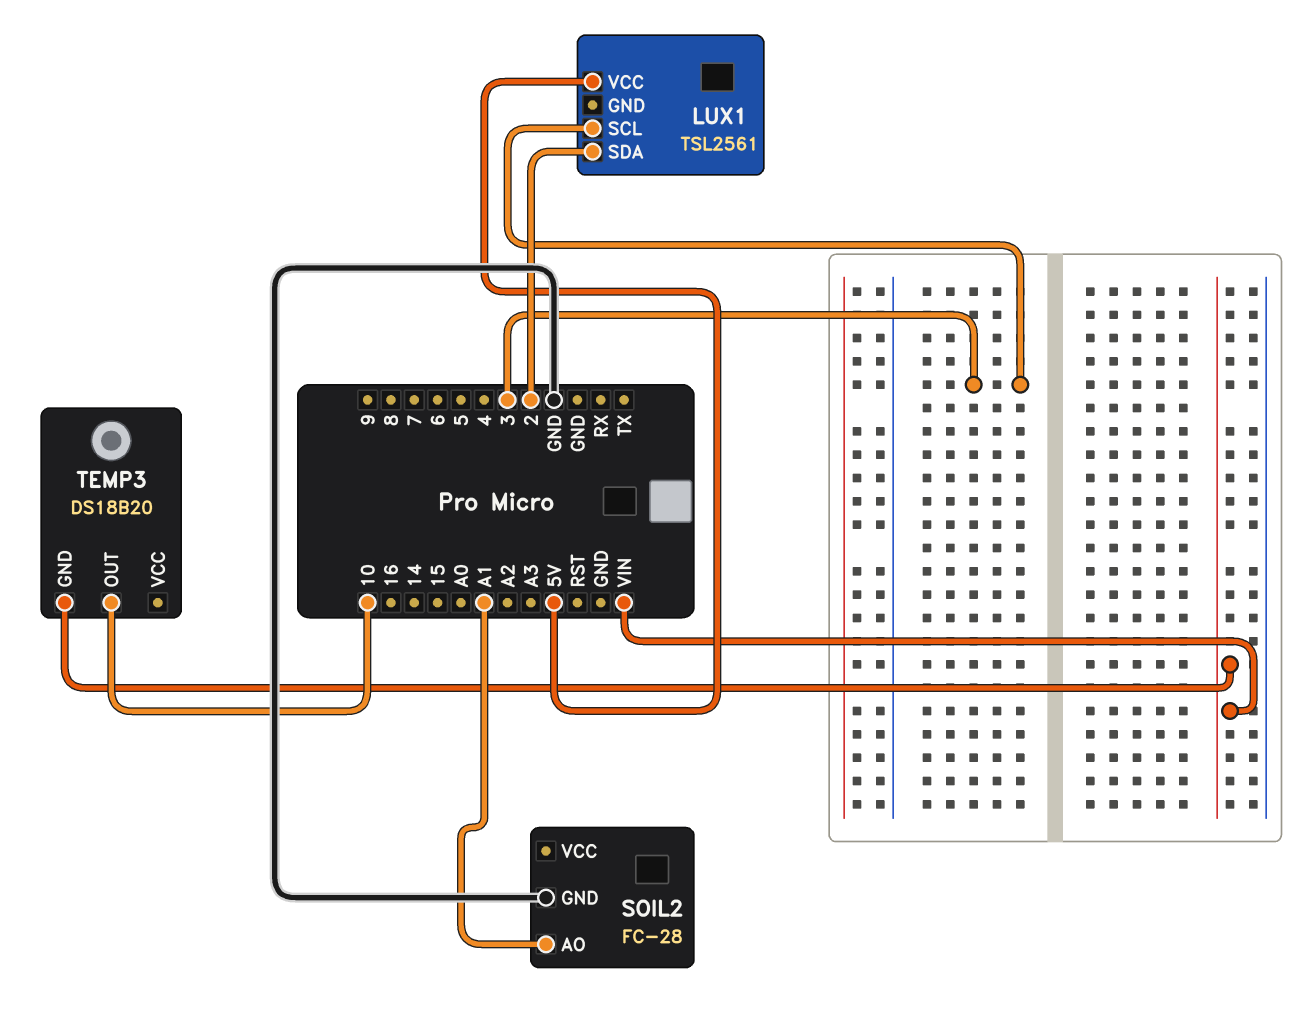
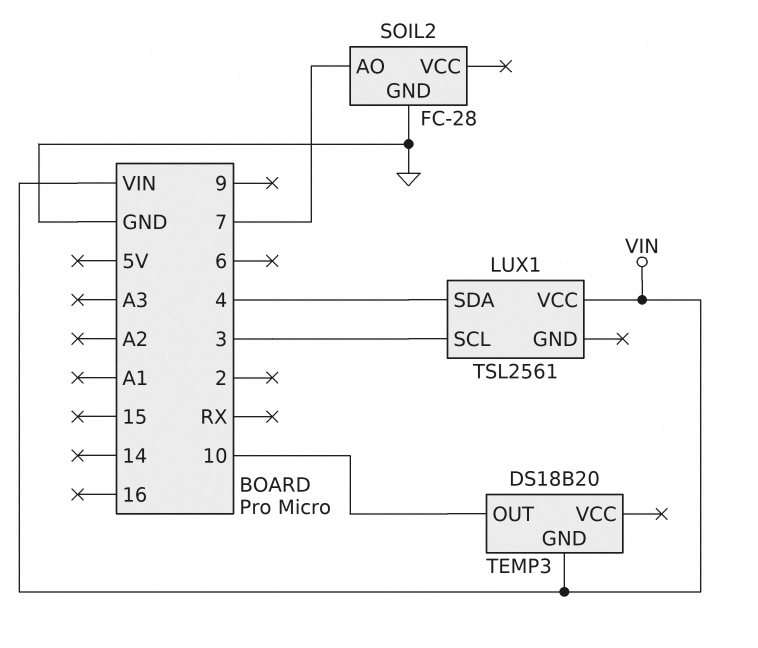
LUX1 pin SDA: 2 -> 4
LUX1 pin VCC: 5V -> VIN
SOIL2 pin AO: A1 -> 7

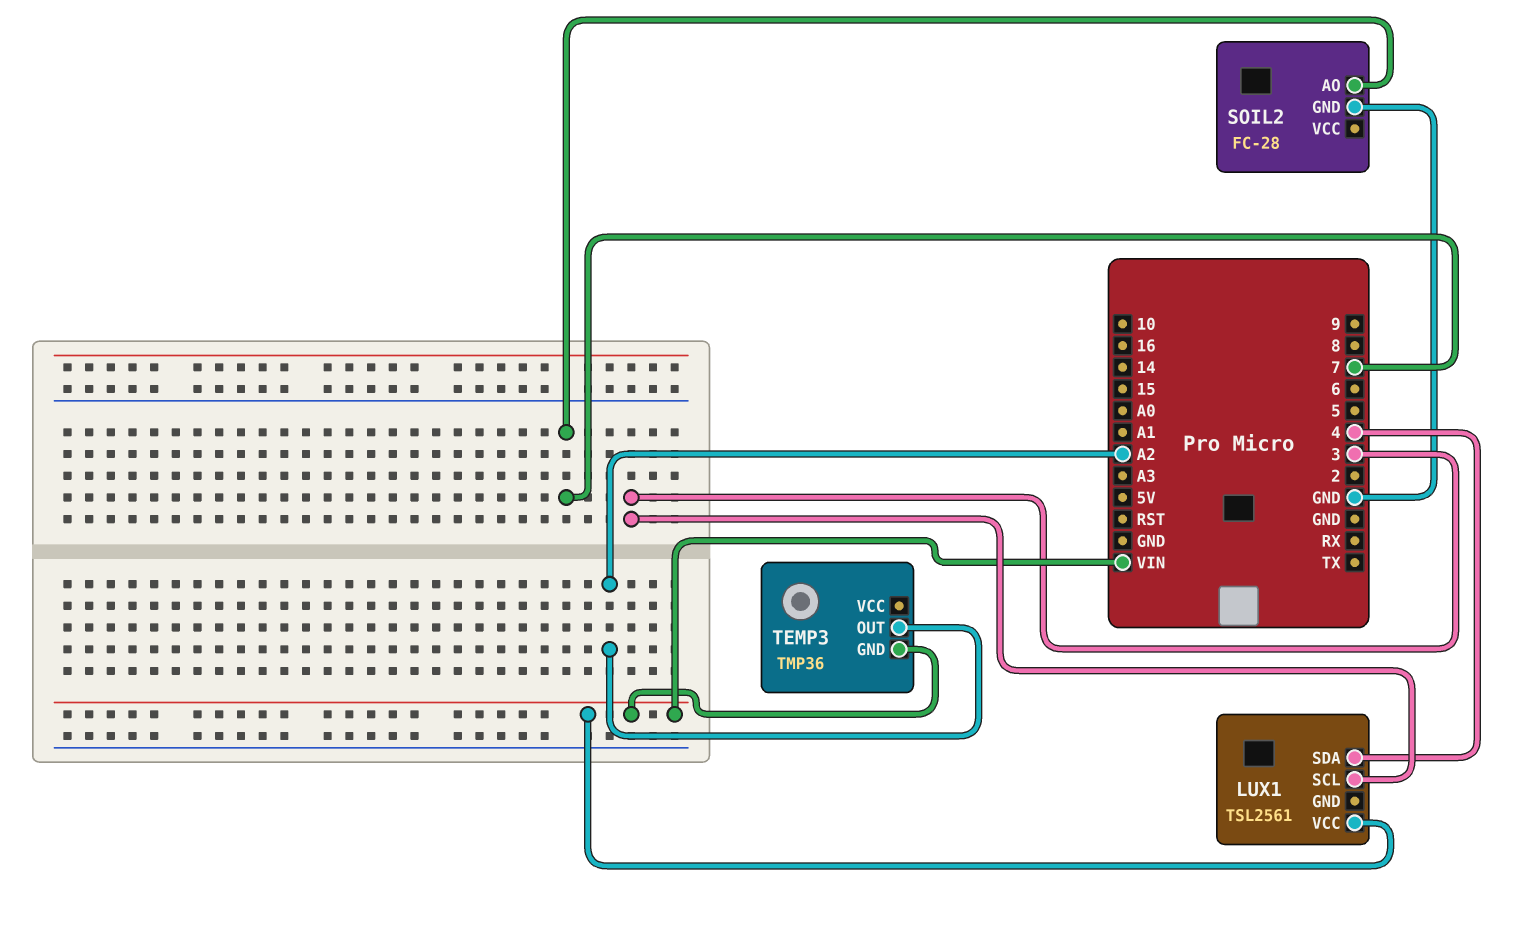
TEMP3: DS18B20 -> TMP36
TEMP3 pin OUT: 10 -> A2

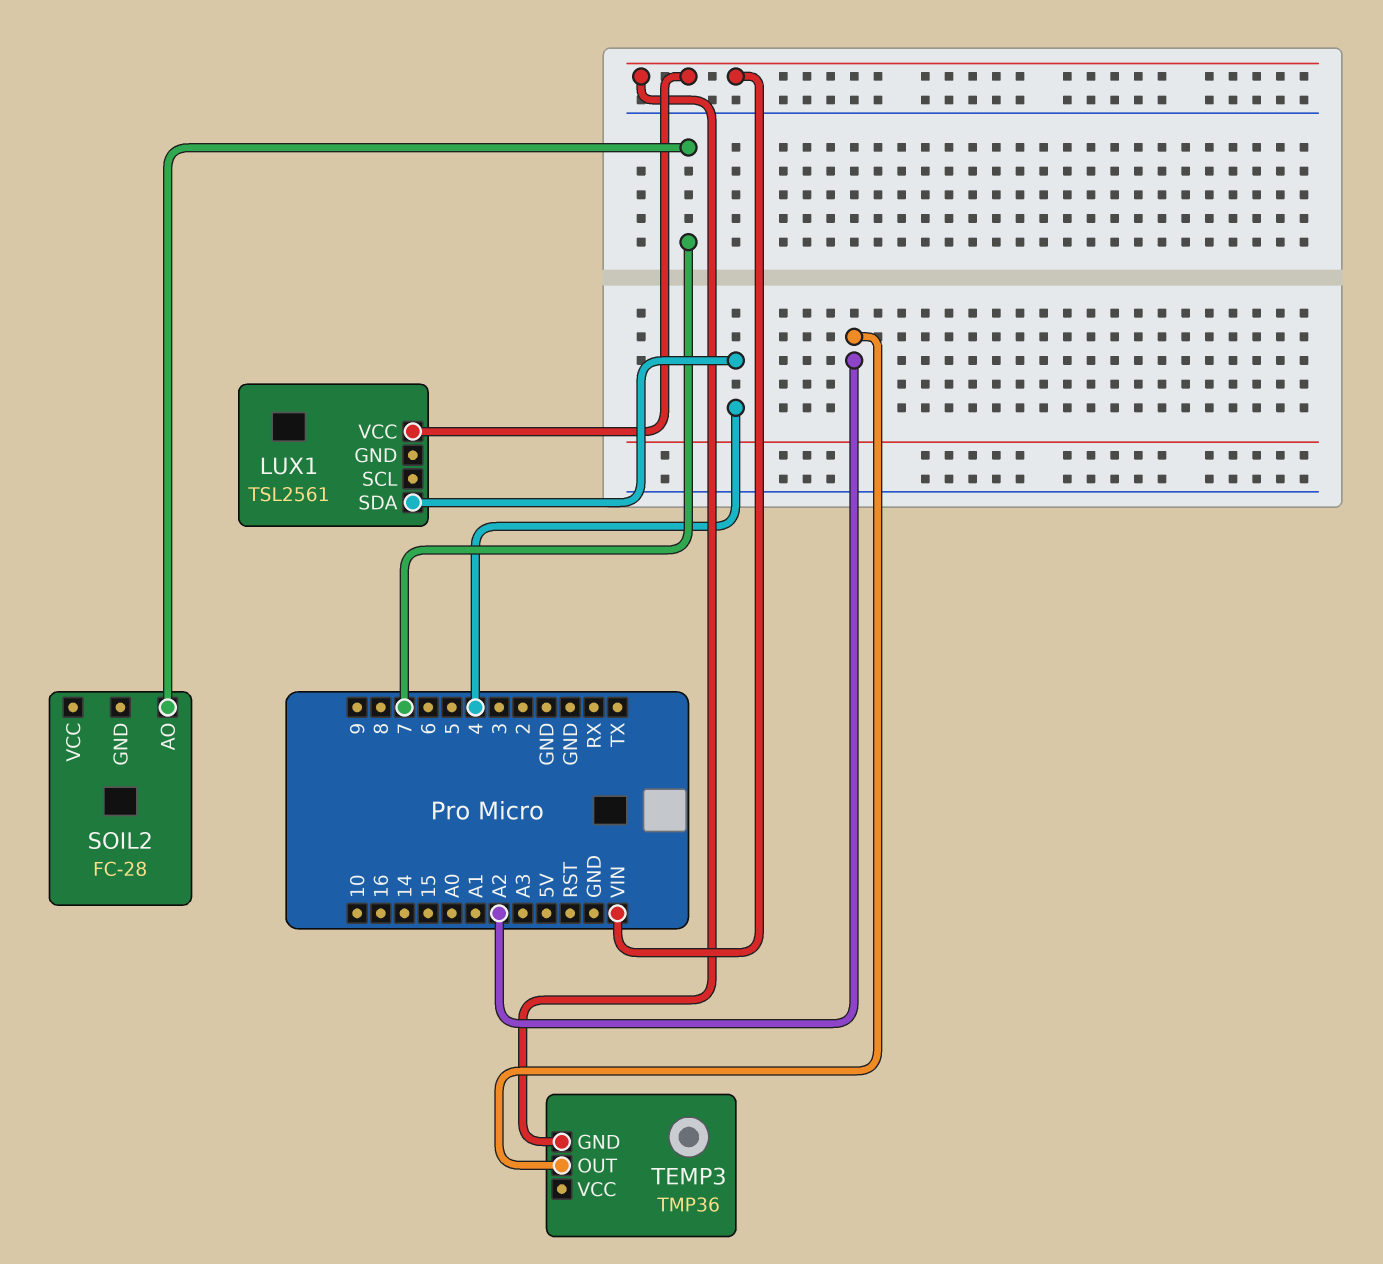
LUX1 pin SCL: 3 -> none
SOIL2 pin GND: GND -> none

